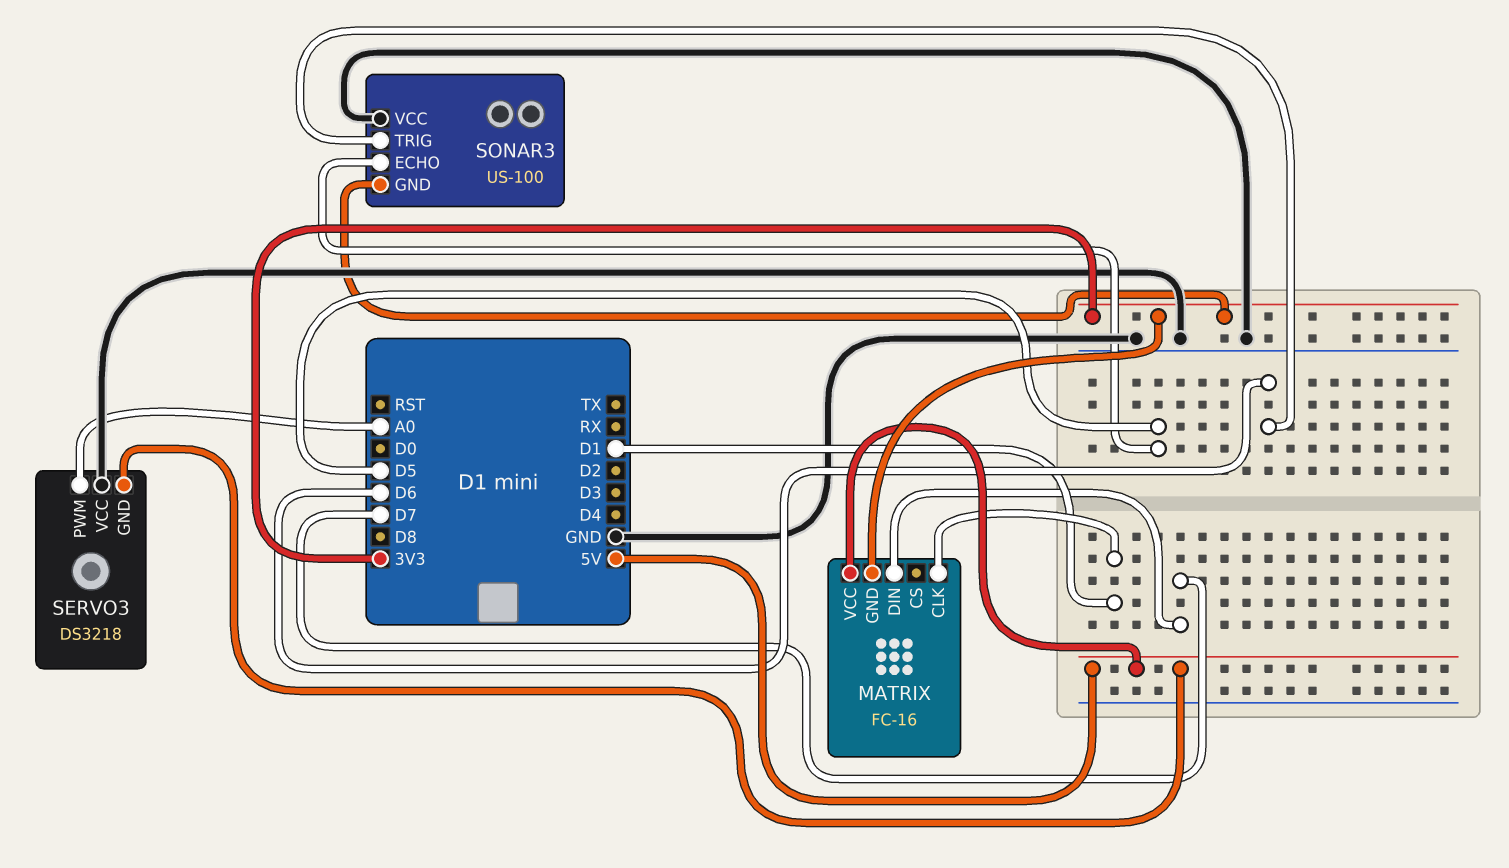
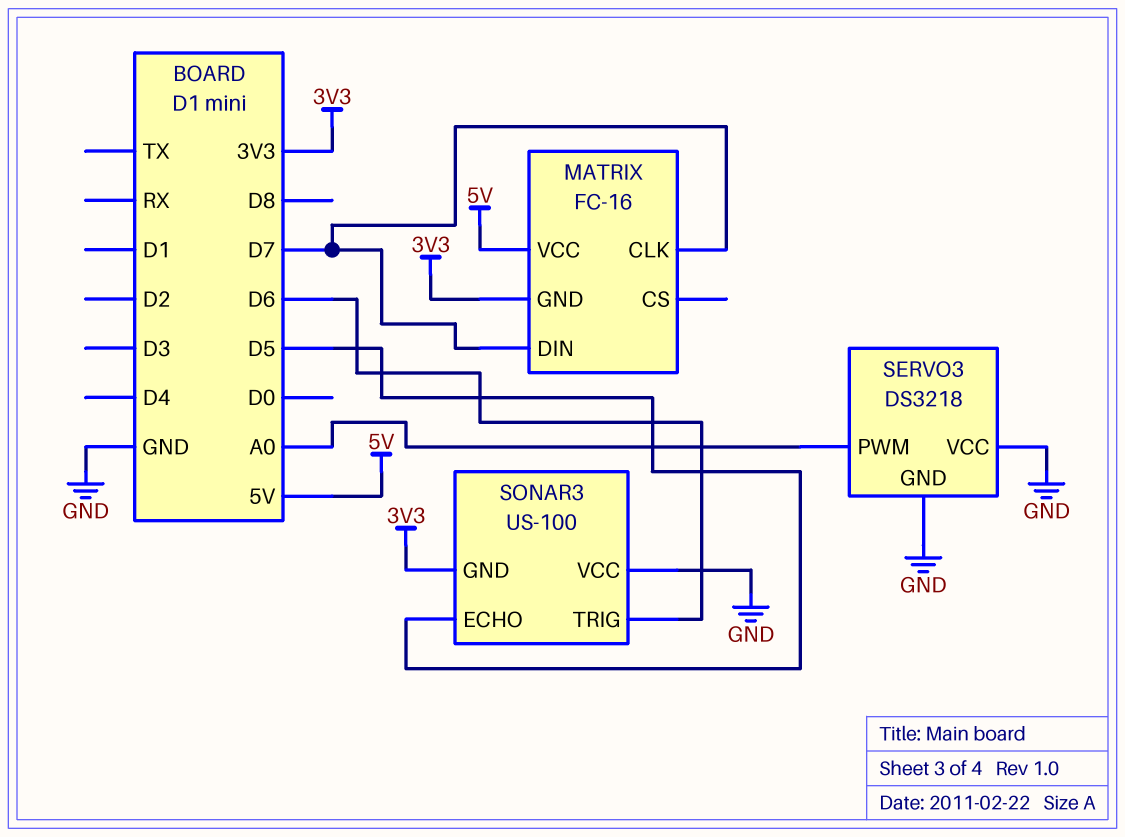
MATRIX pin CLK: D1 -> D7
SERVO3 pin GND: 5V -> GND

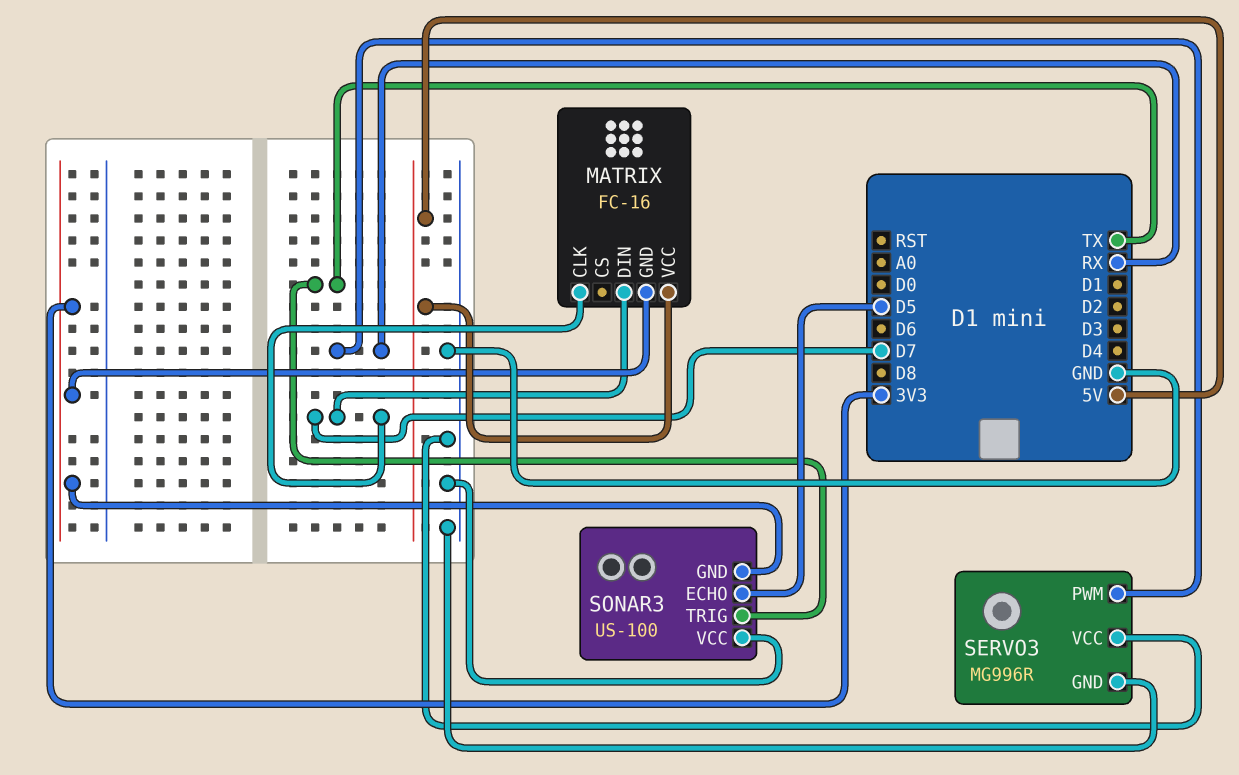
SERVO3: DS3218 -> MG996R
SERVO3 pin PWM: A0 -> RX
SONAR3 pin TRIG: D6 -> TX

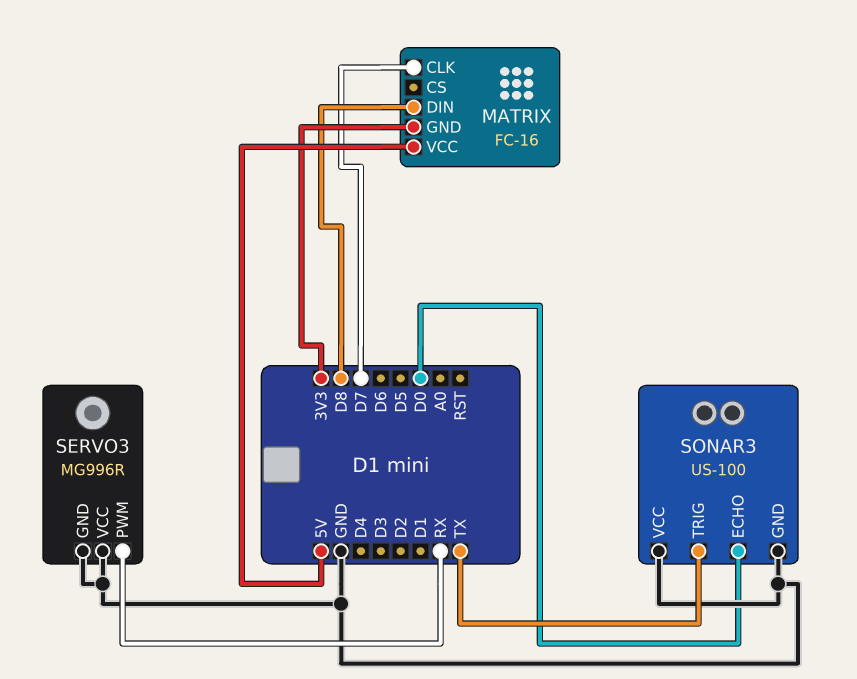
MATRIX pin DIN: D7 -> D8
SONAR3 pin ECHO: D5 -> D0
SONAR3 pin GND: 3V3 -> GND

